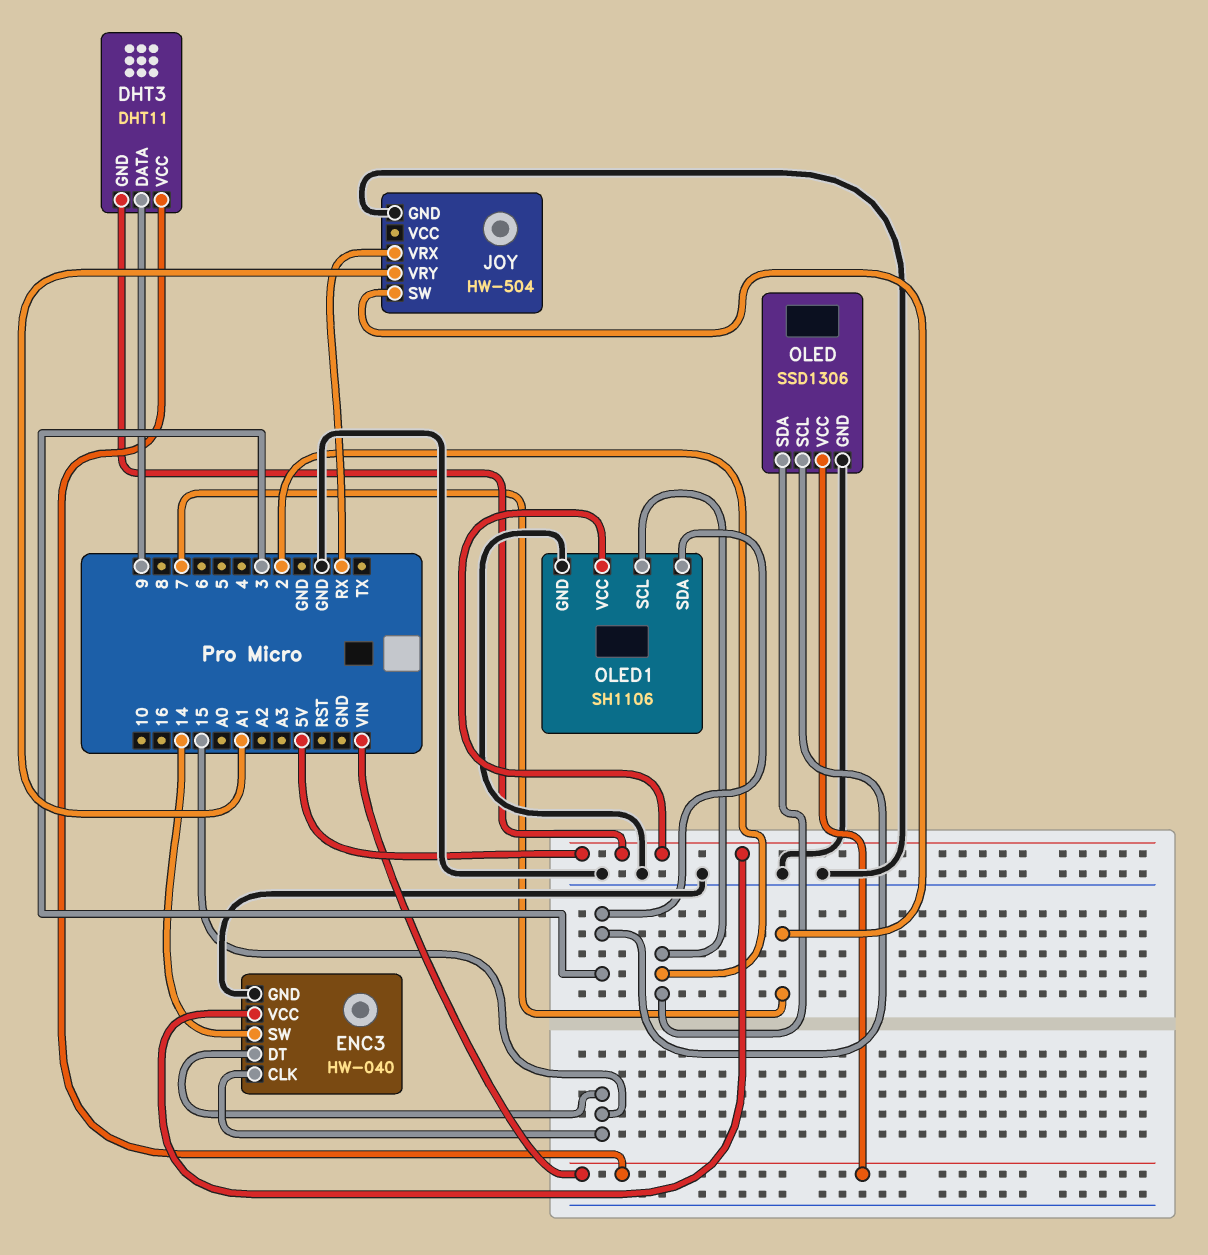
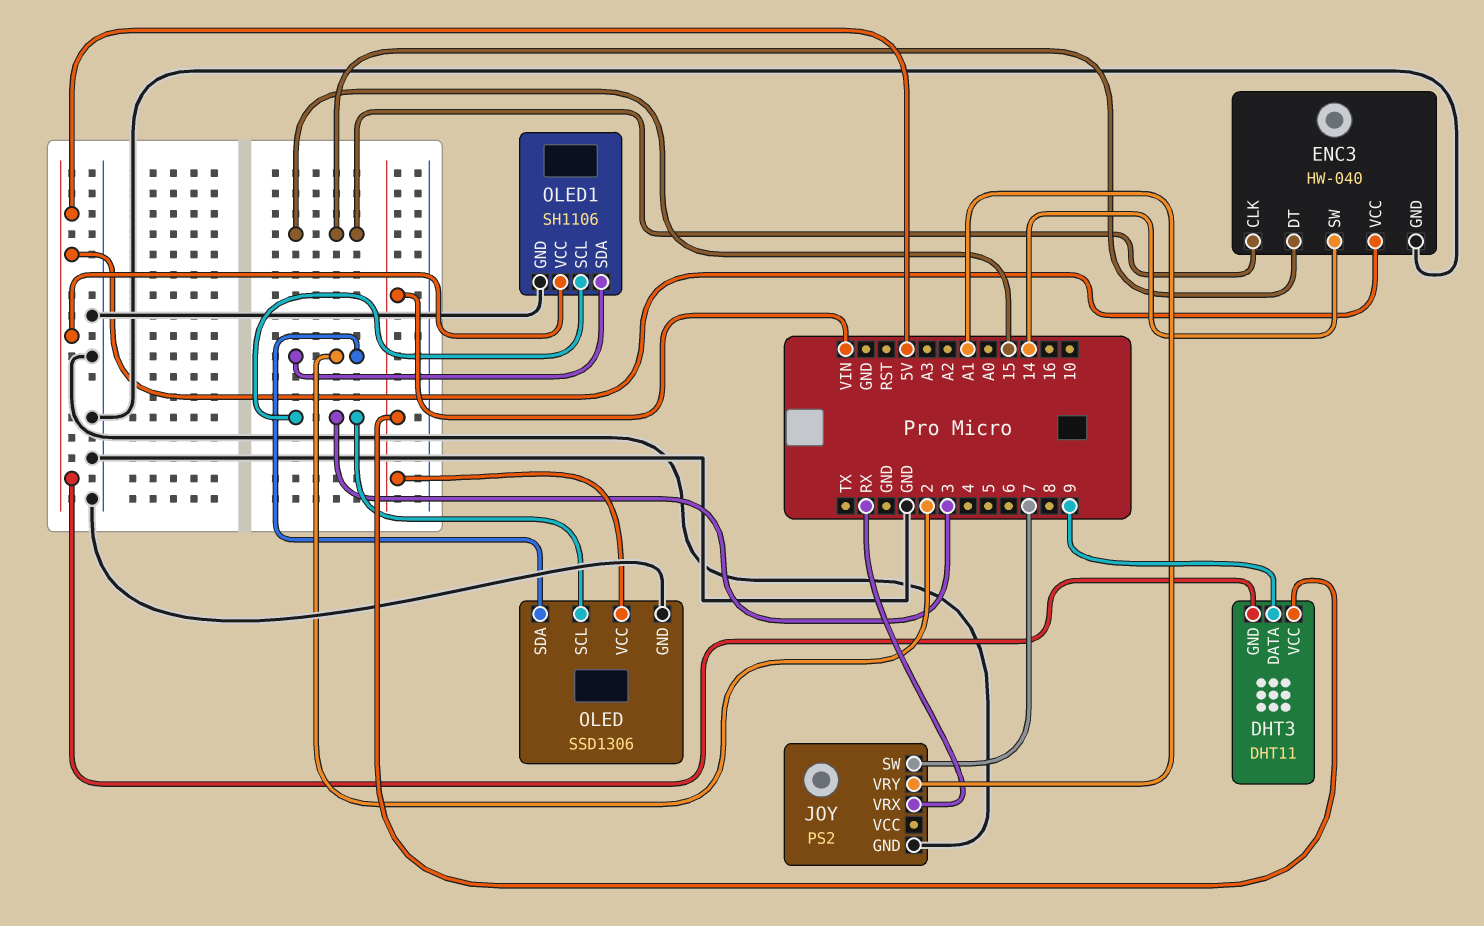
JOY: HW-504 -> PS2
OLED1 pin SCL: 2 -> 3
OLED1 pin SDA: 3 -> 2

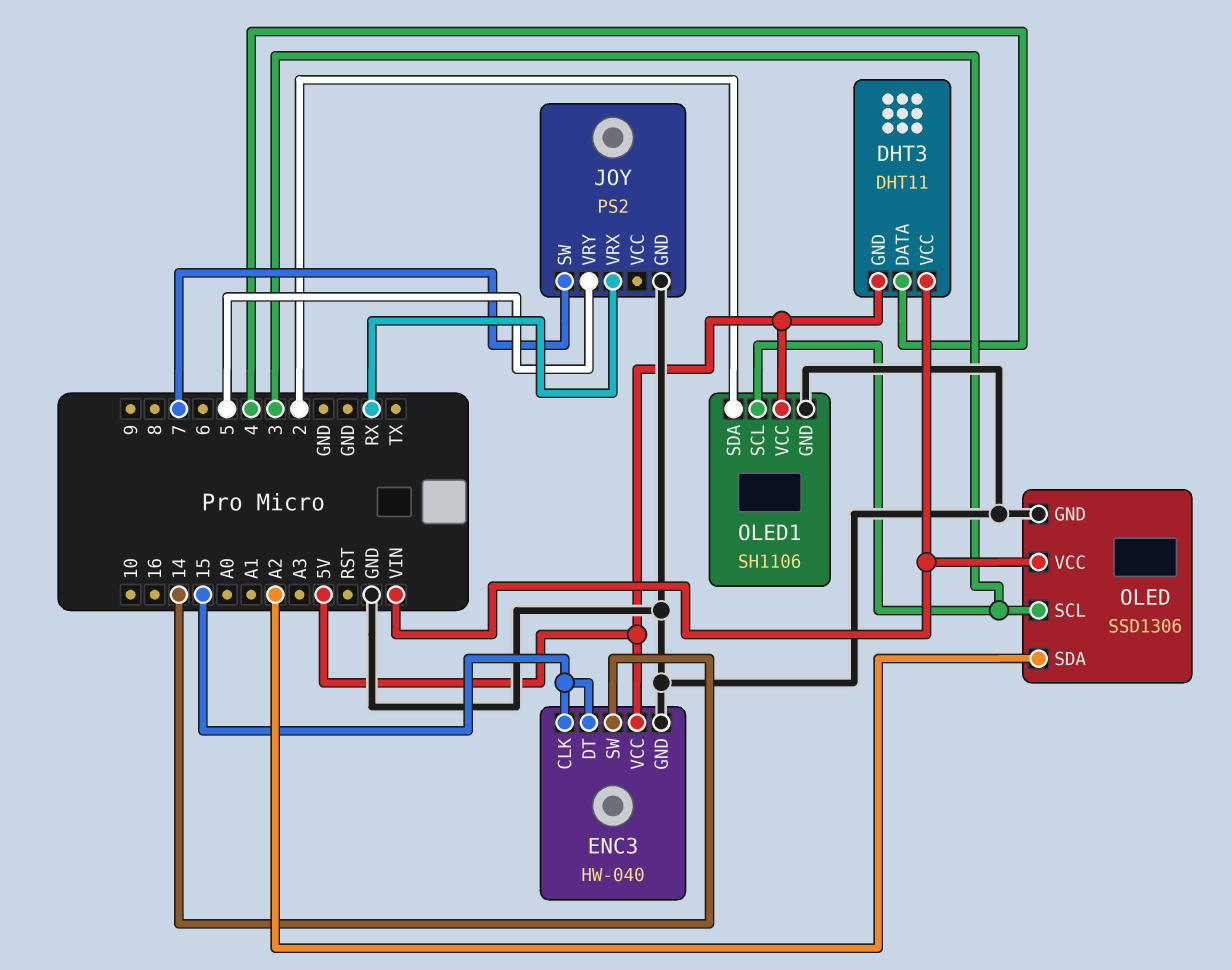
DHT3 pin DATA: 9 -> 4
JOY pin VRY: A1 -> 5
OLED pin SDA: 2 -> A2

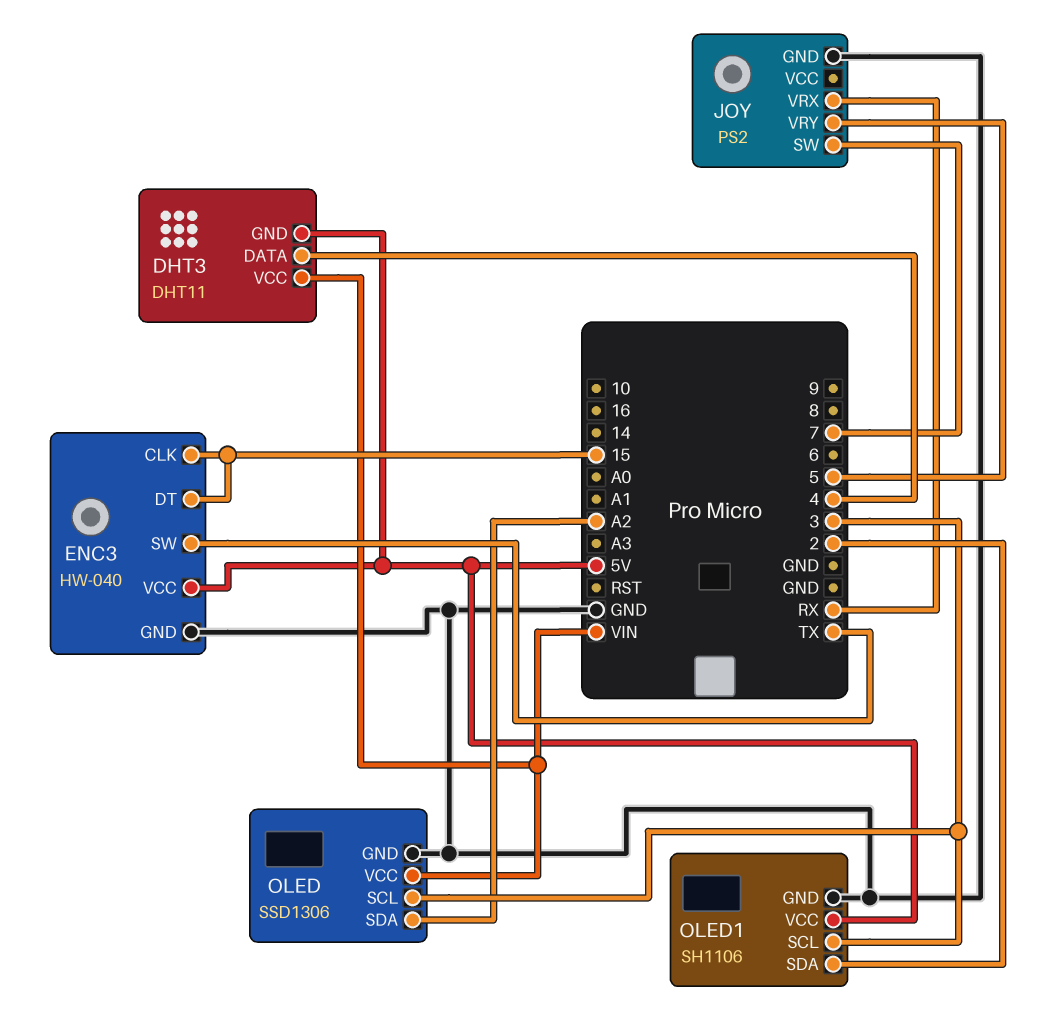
ENC3 pin SW: 14 -> TX

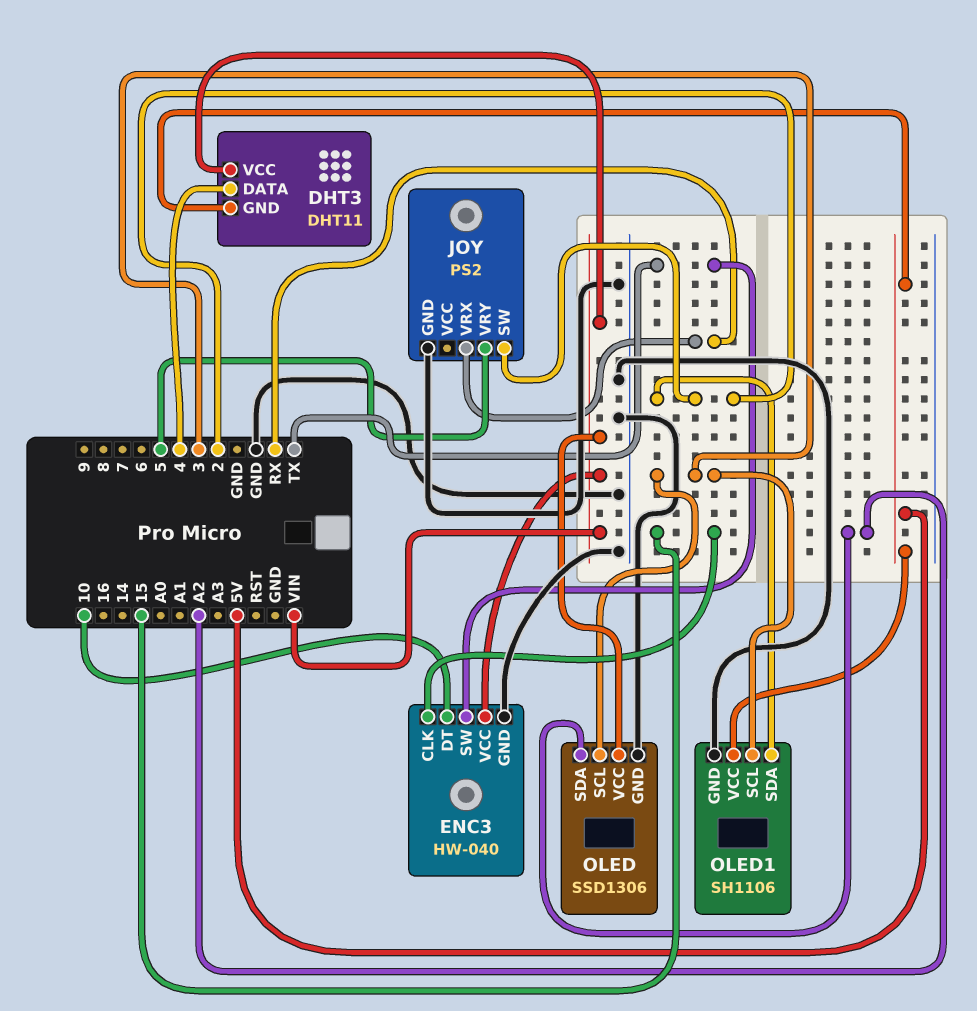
ENC3 pin DT: 15 -> 10
ENC3 pin VCC: 5V -> VIN
JOY pin SW: 7 -> 2

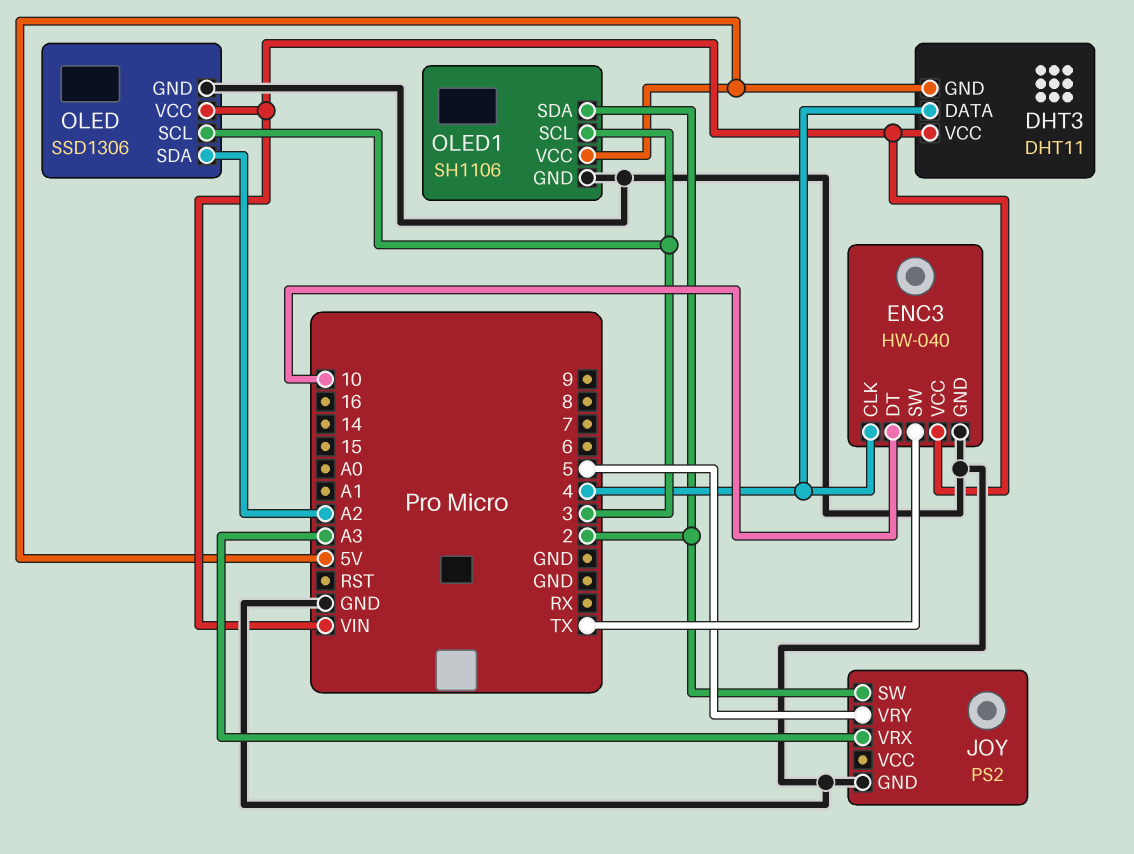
ENC3 pin CLK: 15 -> 4
JOY pin VRX: RX -> A3

